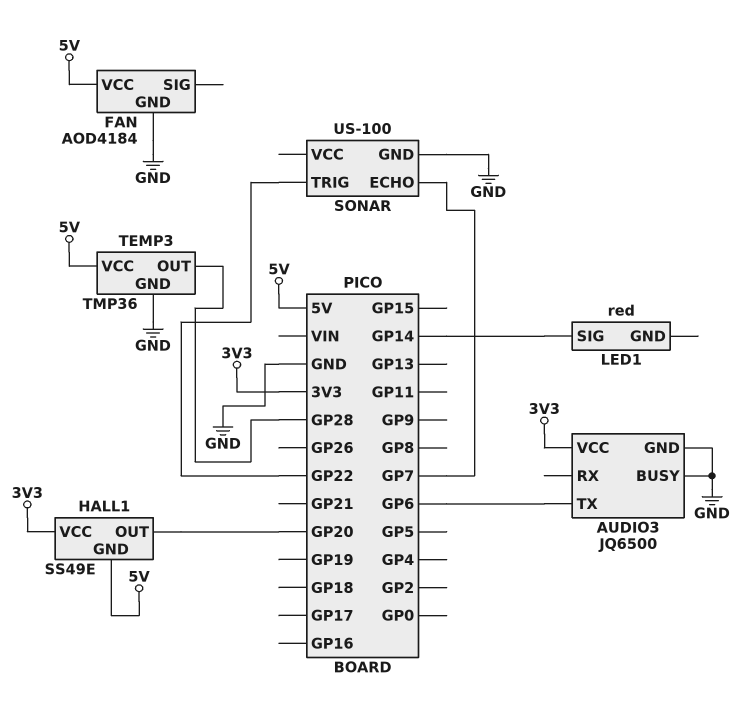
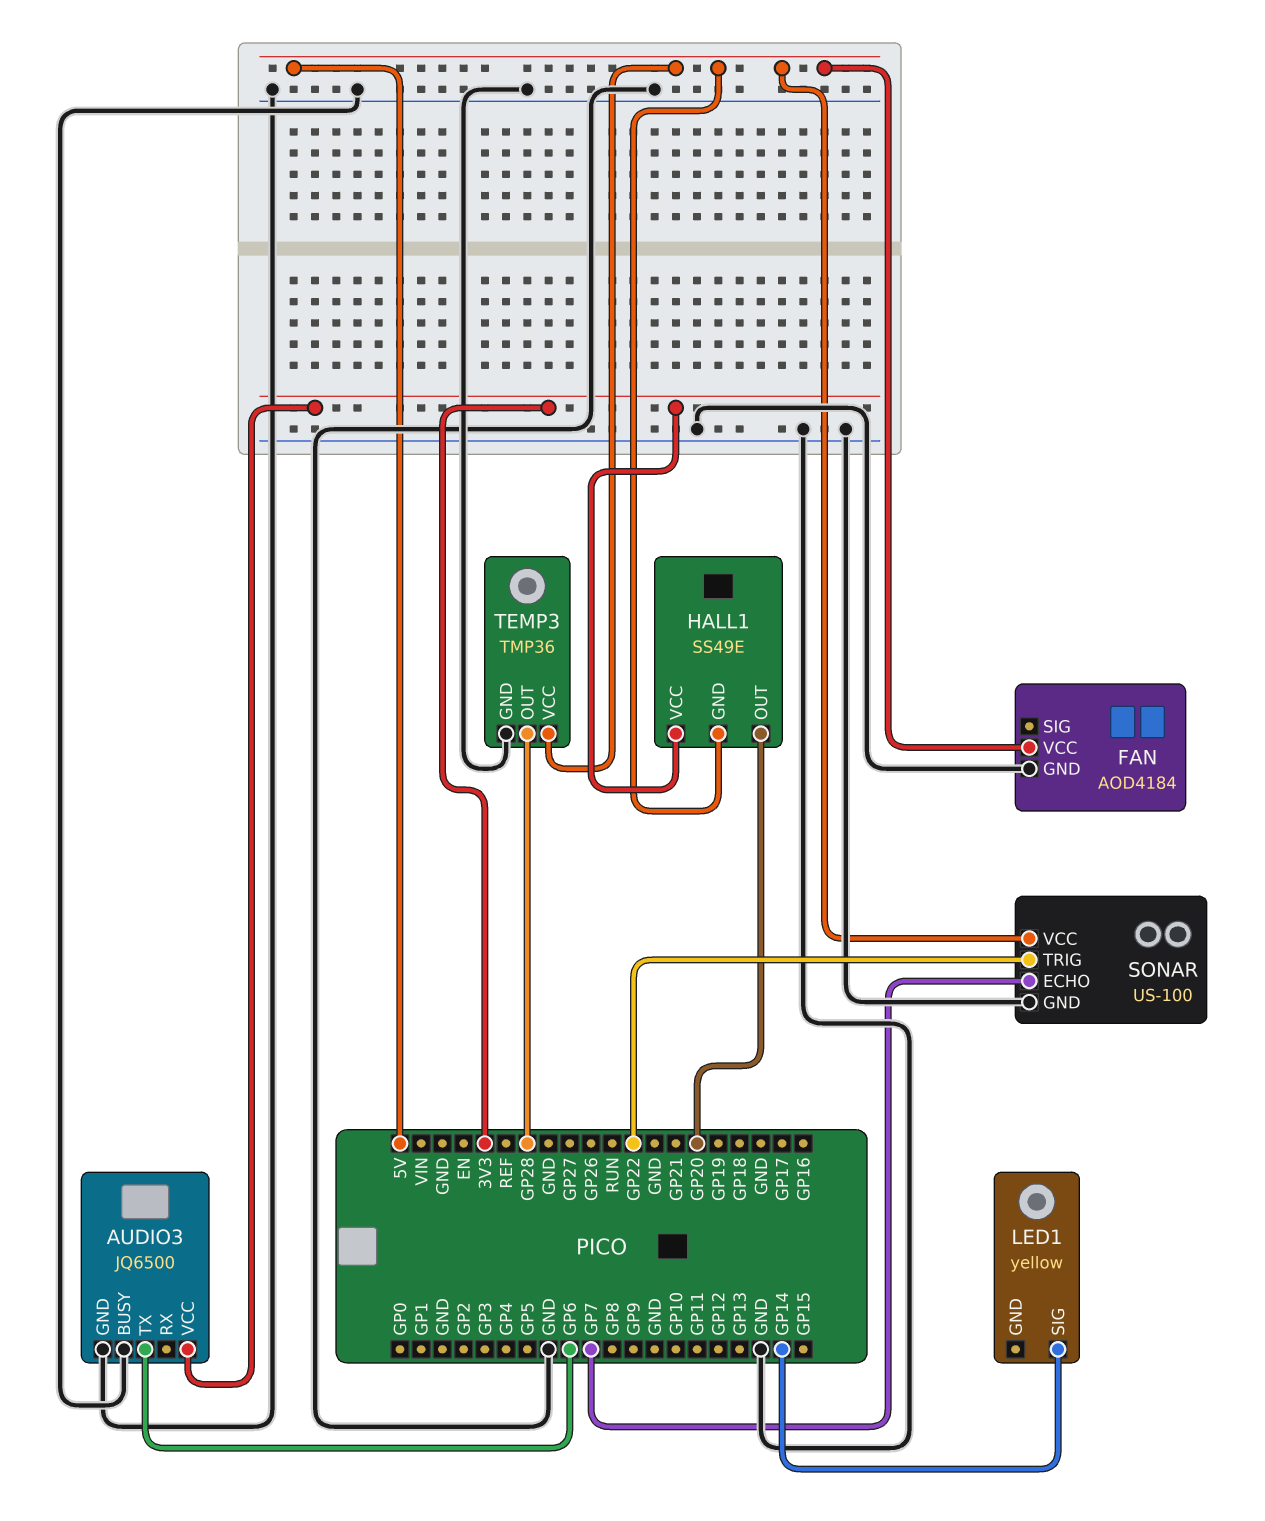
LED1: red -> yellow
SONAR pin VCC: none -> 5V

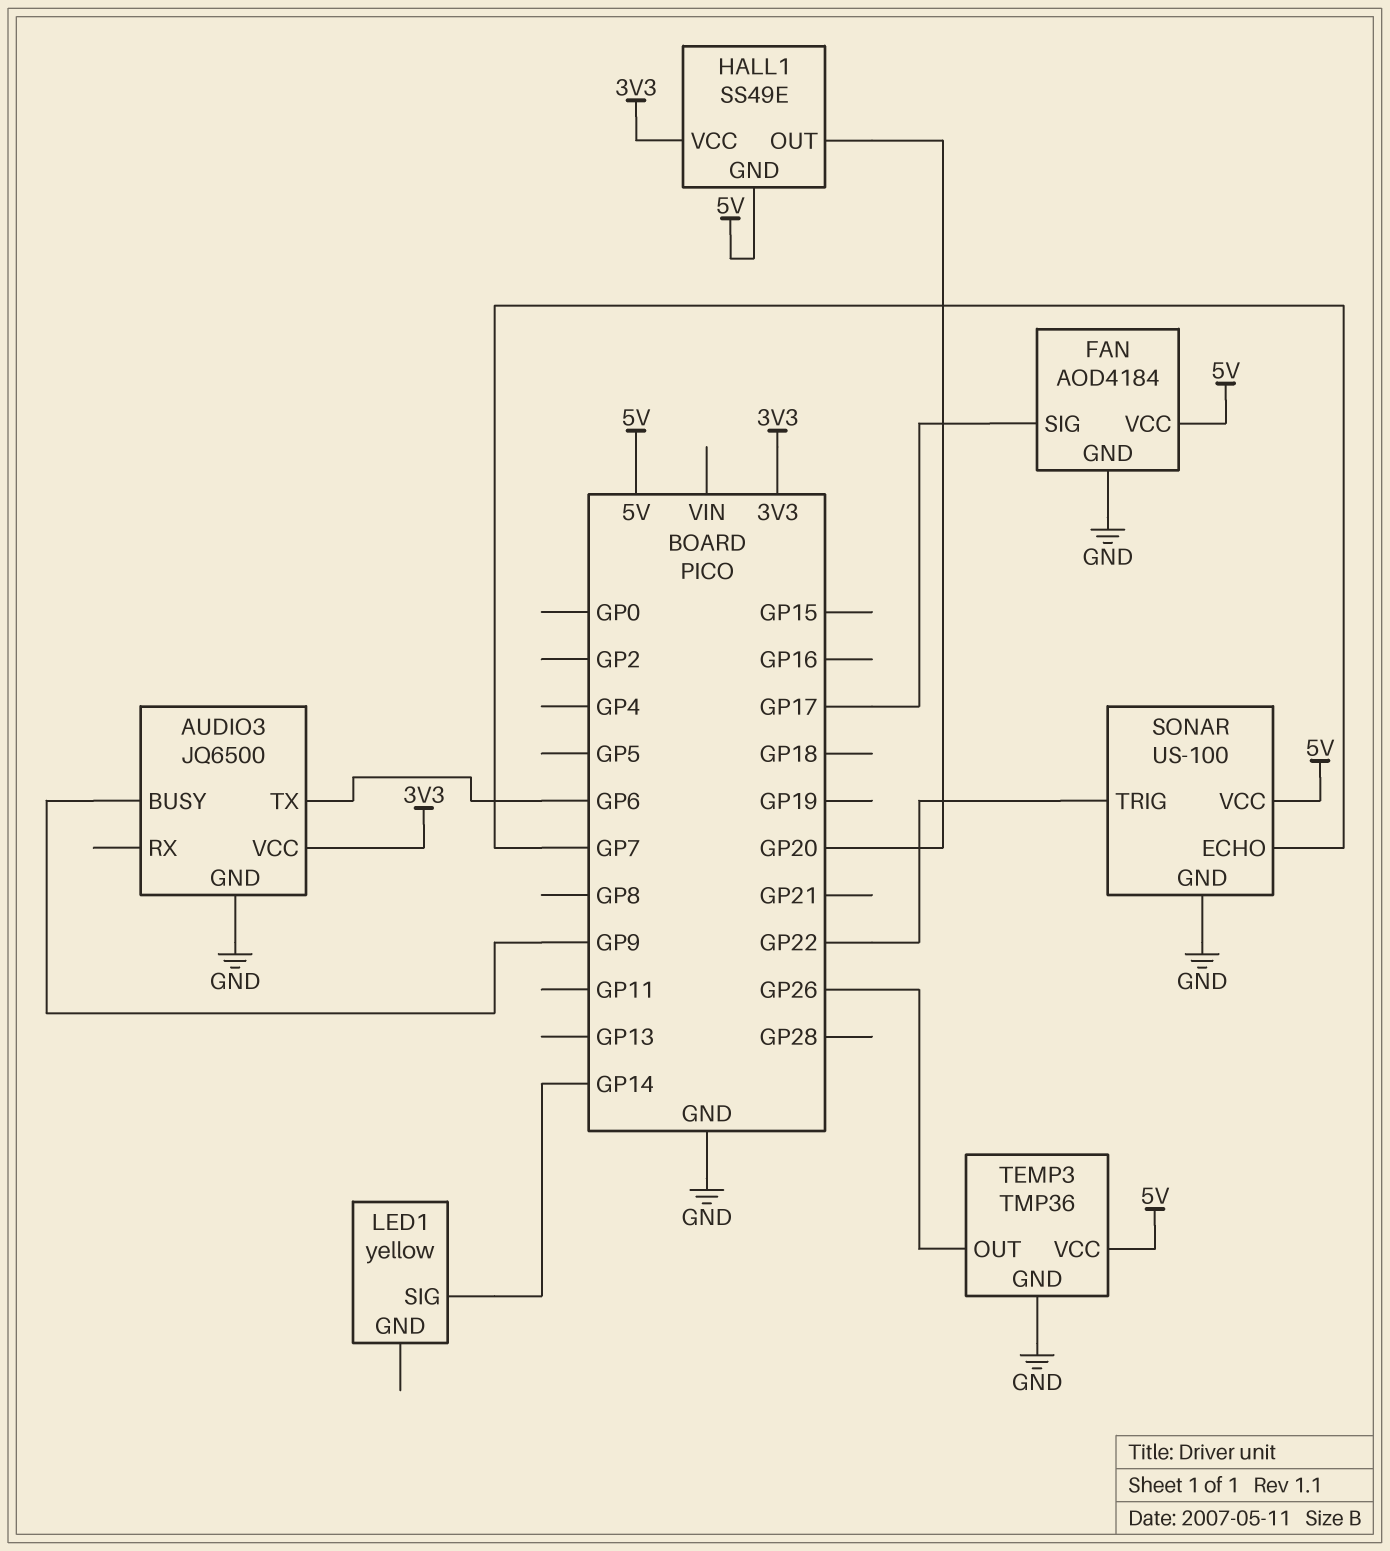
AUDIO3 pin BUSY: GND -> GP9
FAN pin SIG: none -> GP17
TEMP3 pin OUT: GP28 -> GP26

